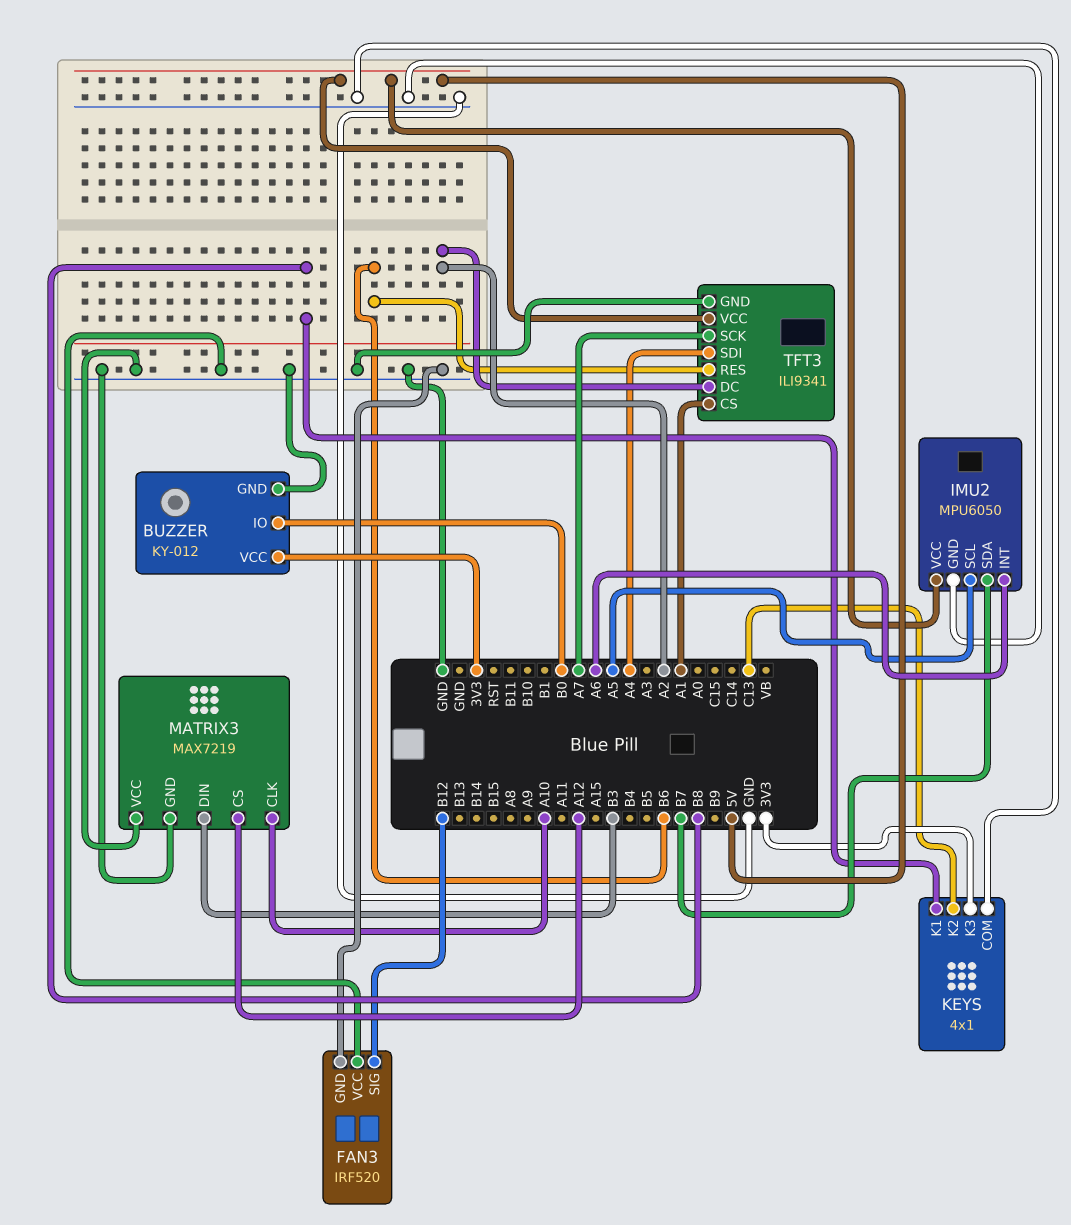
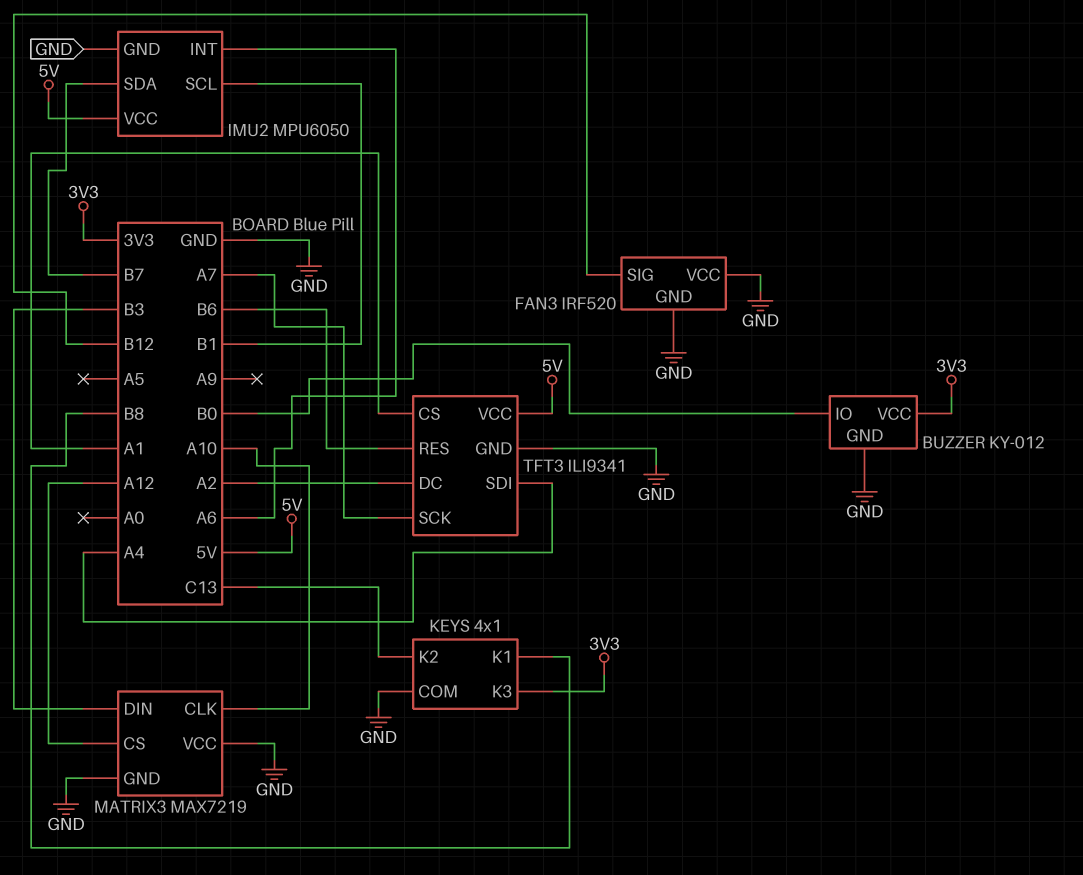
IMU2 pin SCL: A5 -> B1

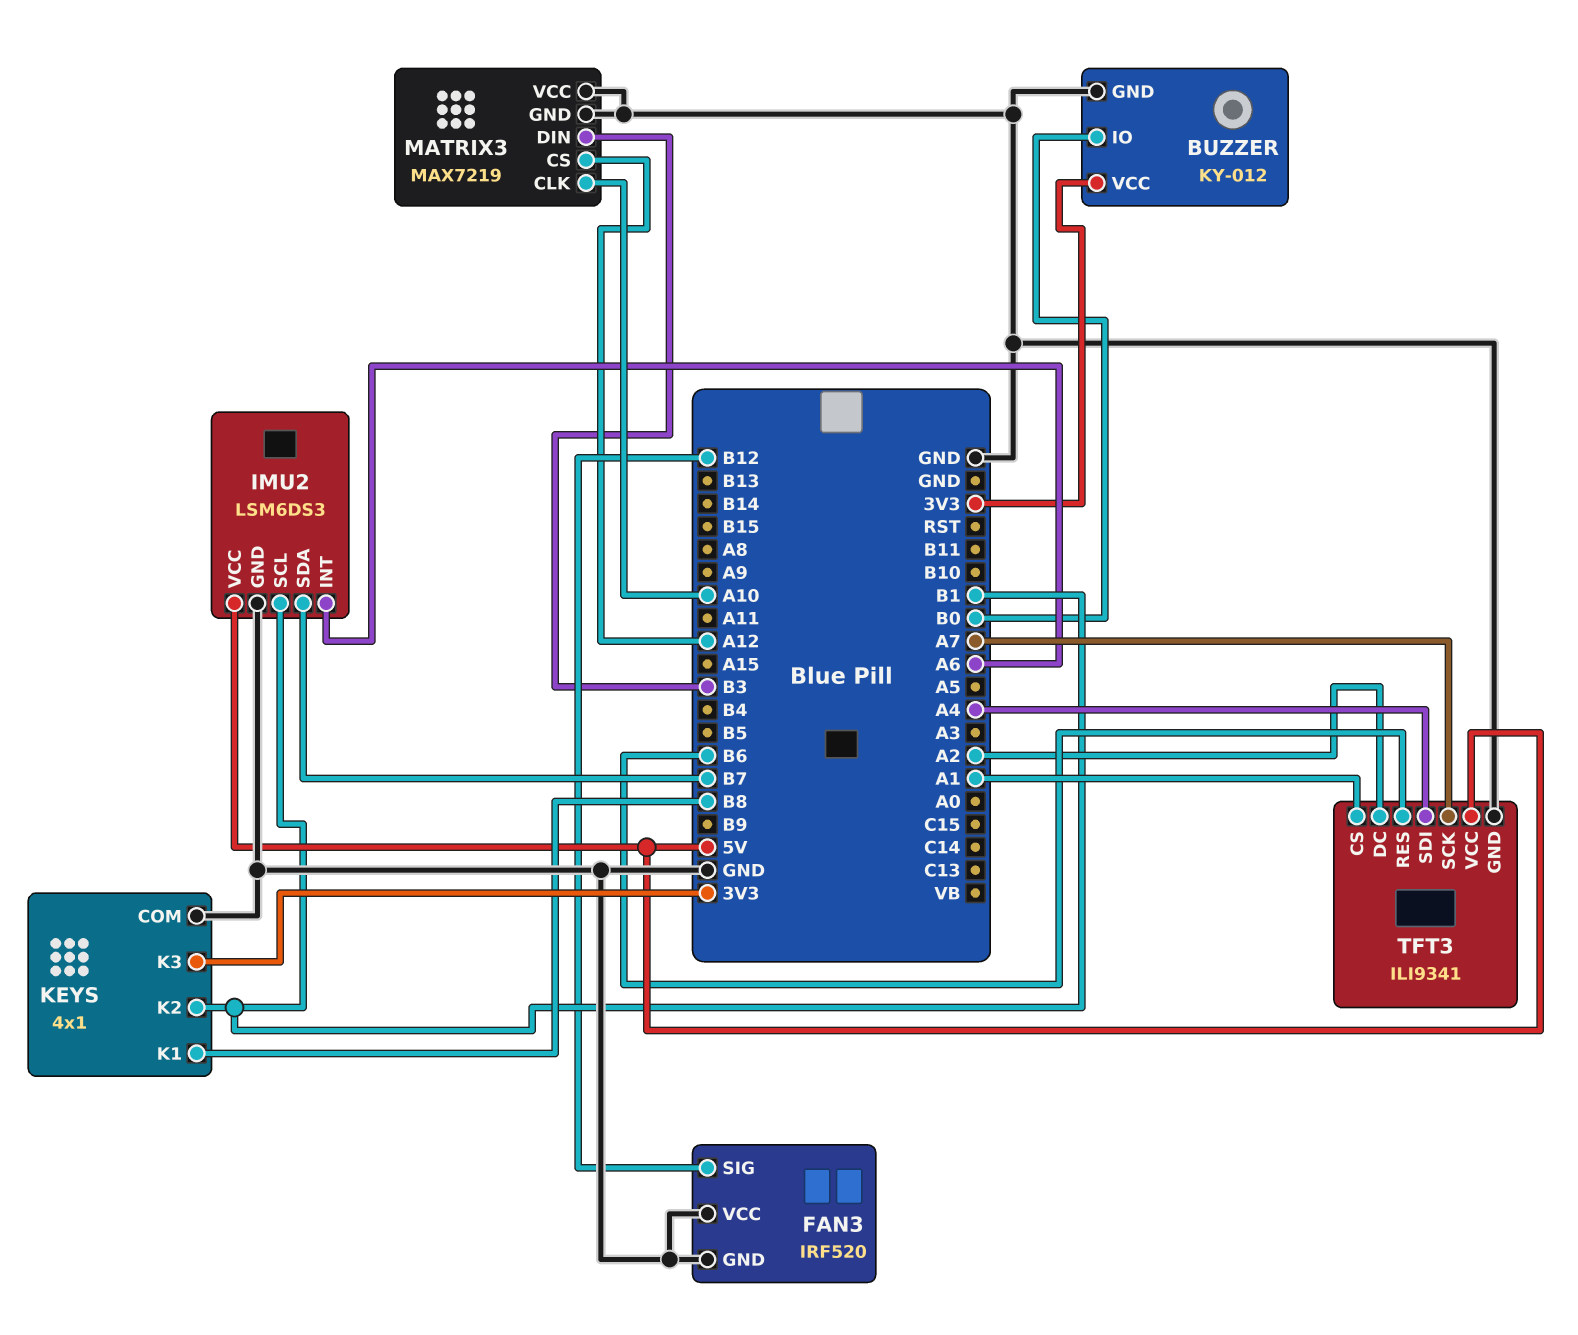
IMU2: MPU6050 -> LSM6DS3
KEYS pin K2: C13 -> B1

